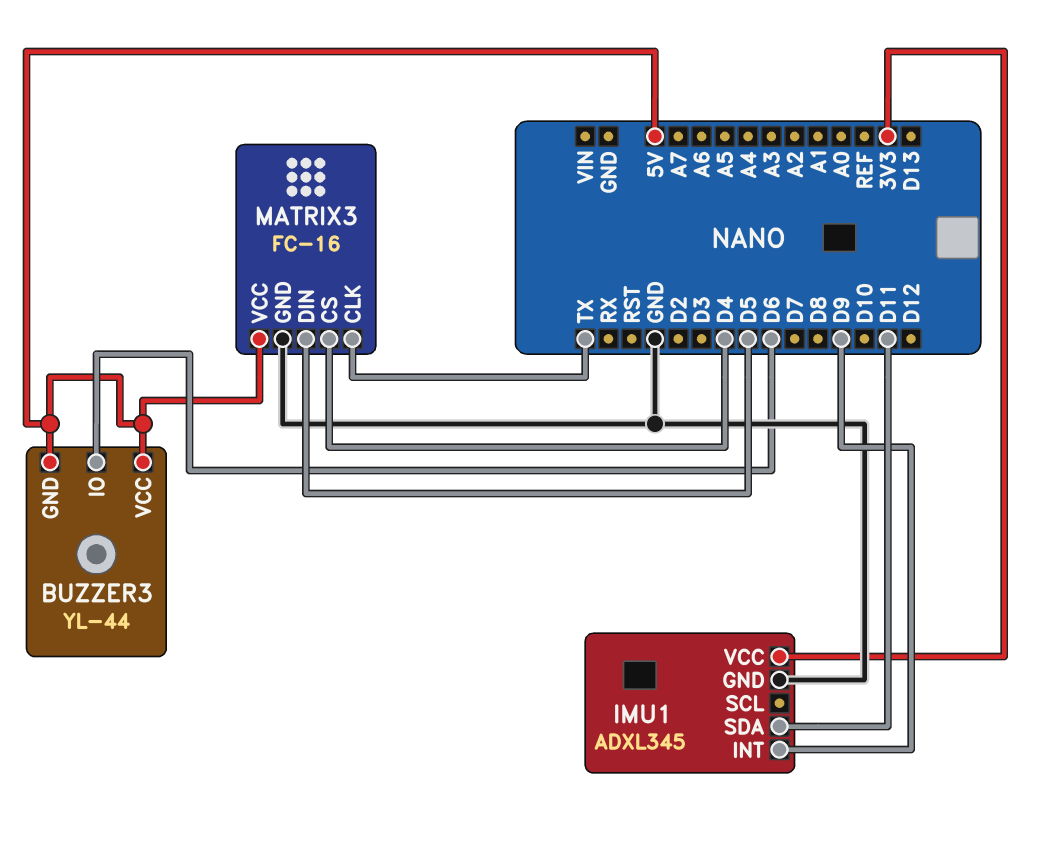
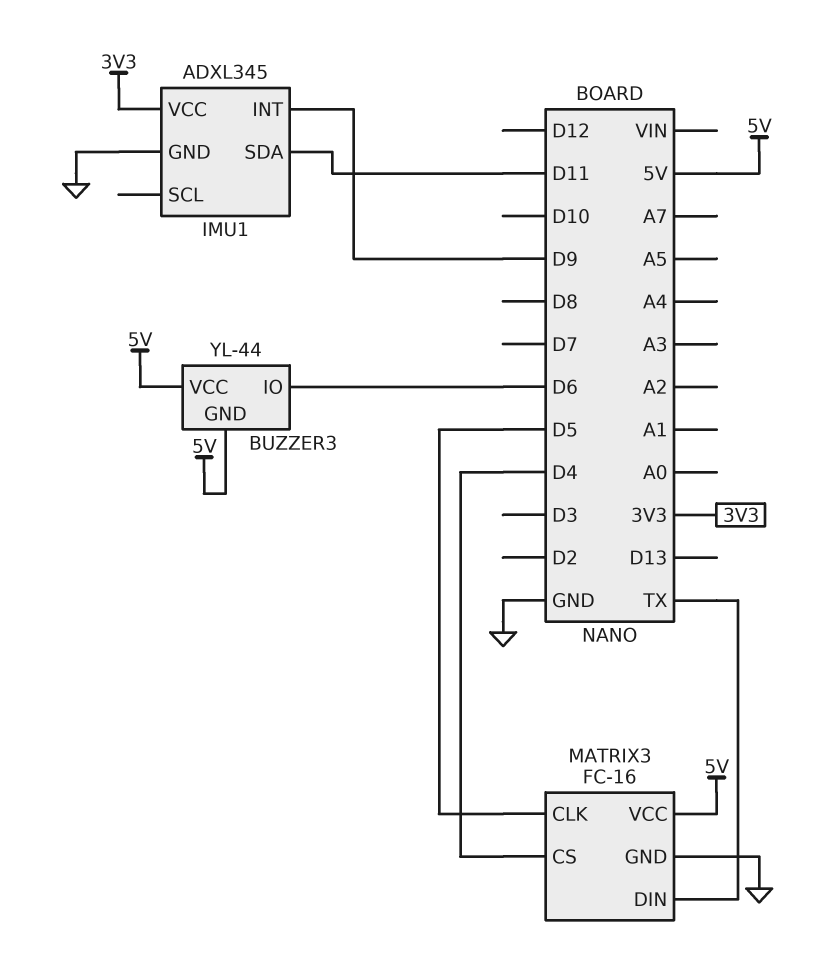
MATRIX3 pin CLK: TX -> D5
MATRIX3 pin DIN: D5 -> TX

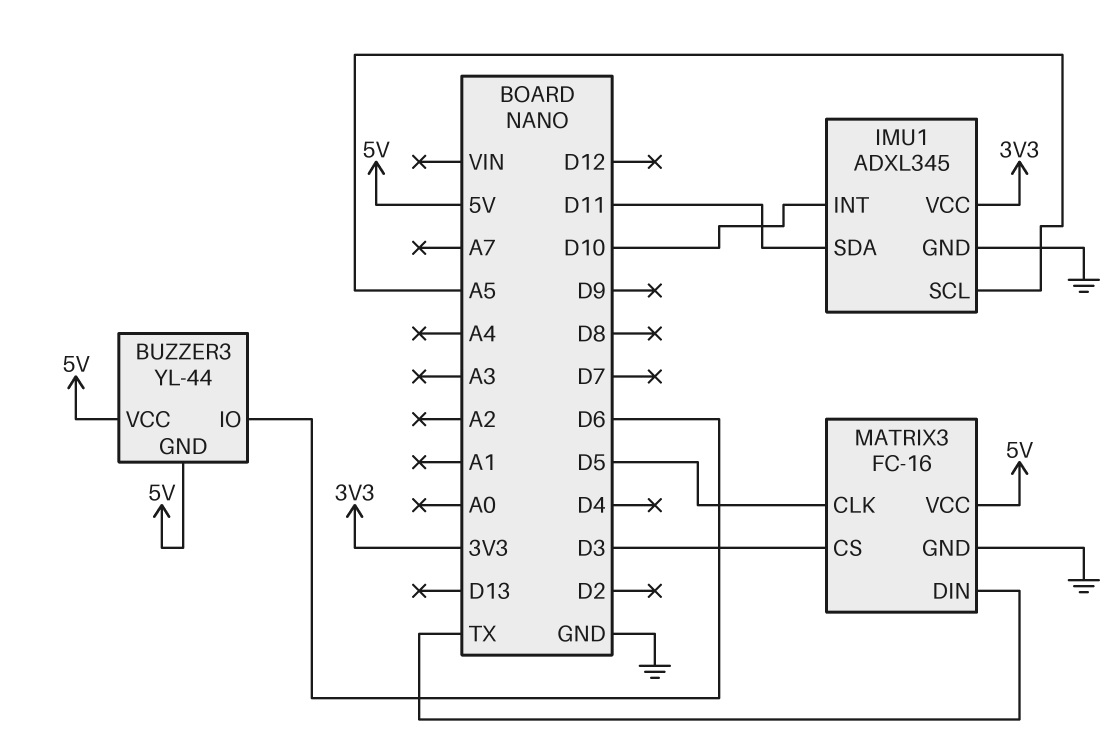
IMU1 pin INT: D9 -> D10
IMU1 pin SCL: none -> A5
MATRIX3 pin CS: D4 -> D3

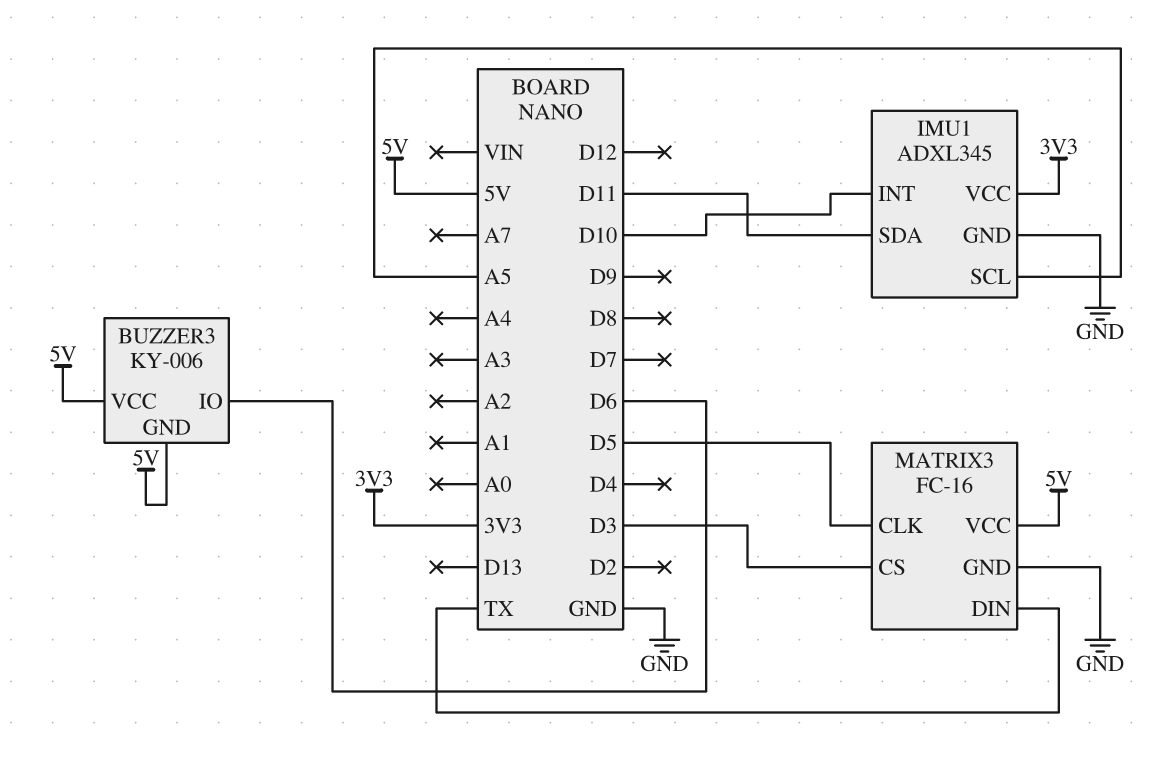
BUZZER3: YL-44 -> KY-006

